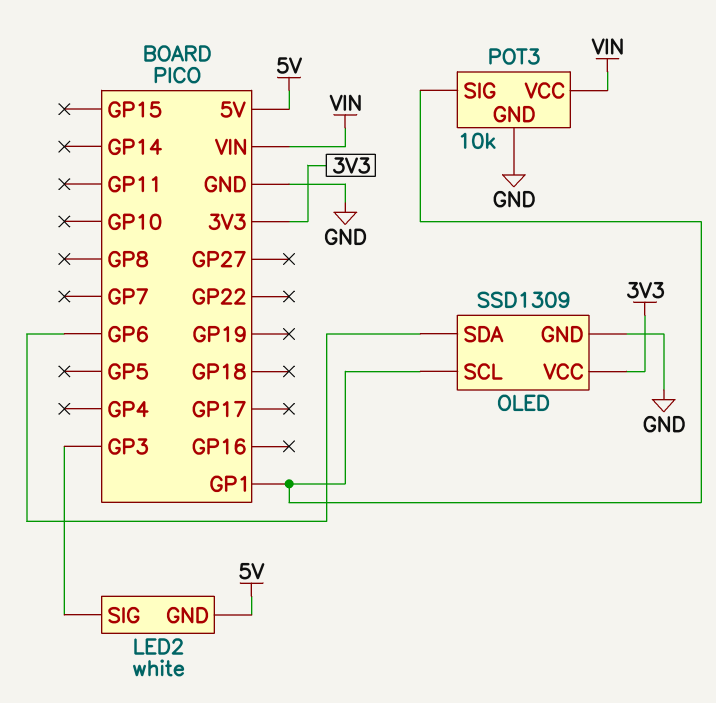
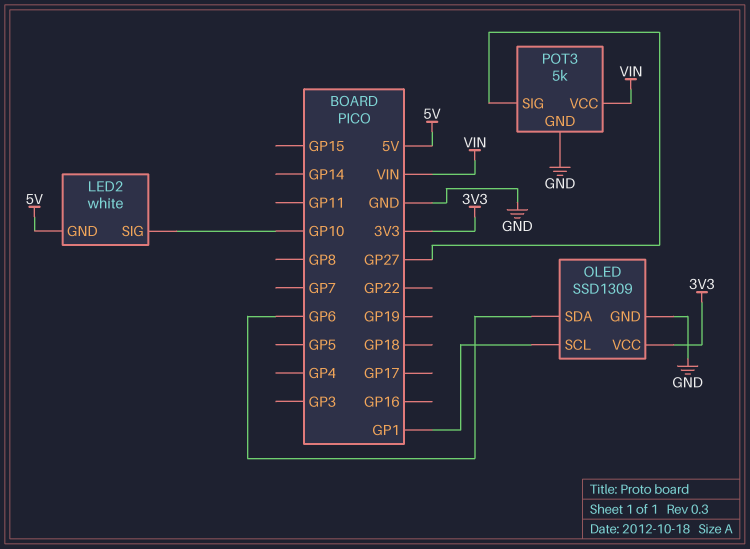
LED2 pin SIG: GP3 -> GP10
POT3: 10k -> 5k
POT3 pin SIG: GP1 -> GP27

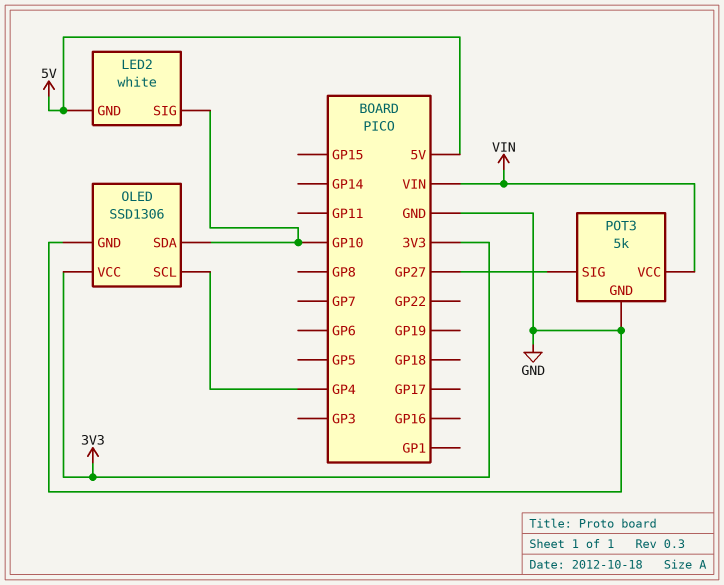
OLED: SSD1309 -> SSD1306
OLED pin SCL: GP1 -> GP4
OLED pin SDA: GP6 -> GP10

